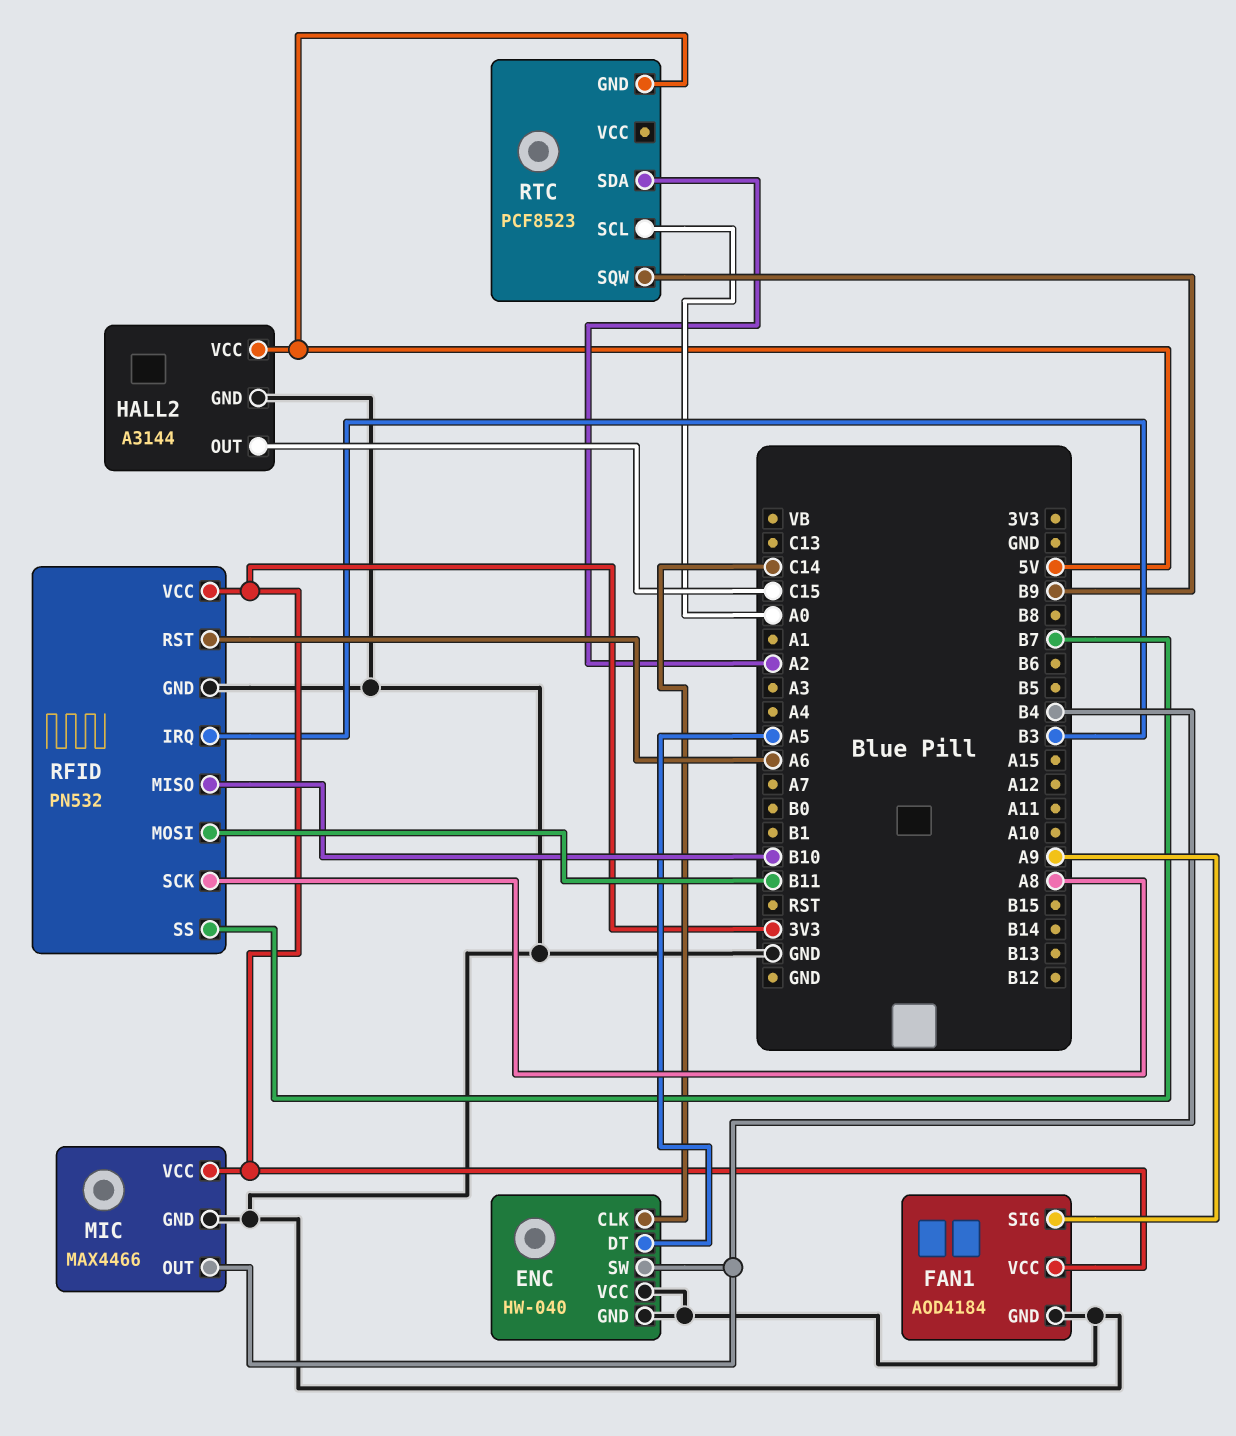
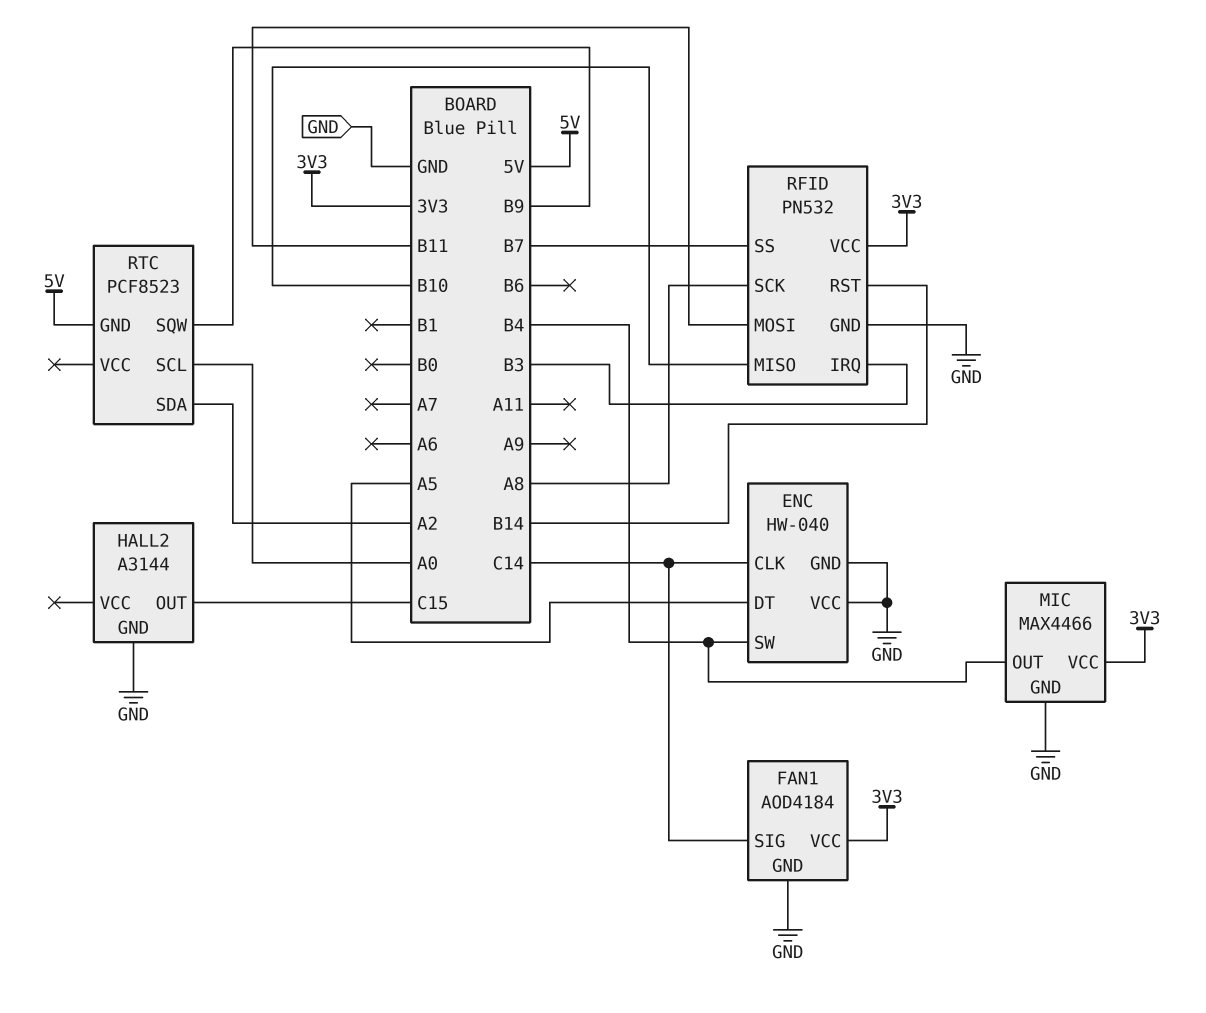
FAN1 pin SIG: A9 -> C14
HALL2 pin VCC: 5V -> none
RFID pin RST: A6 -> B14

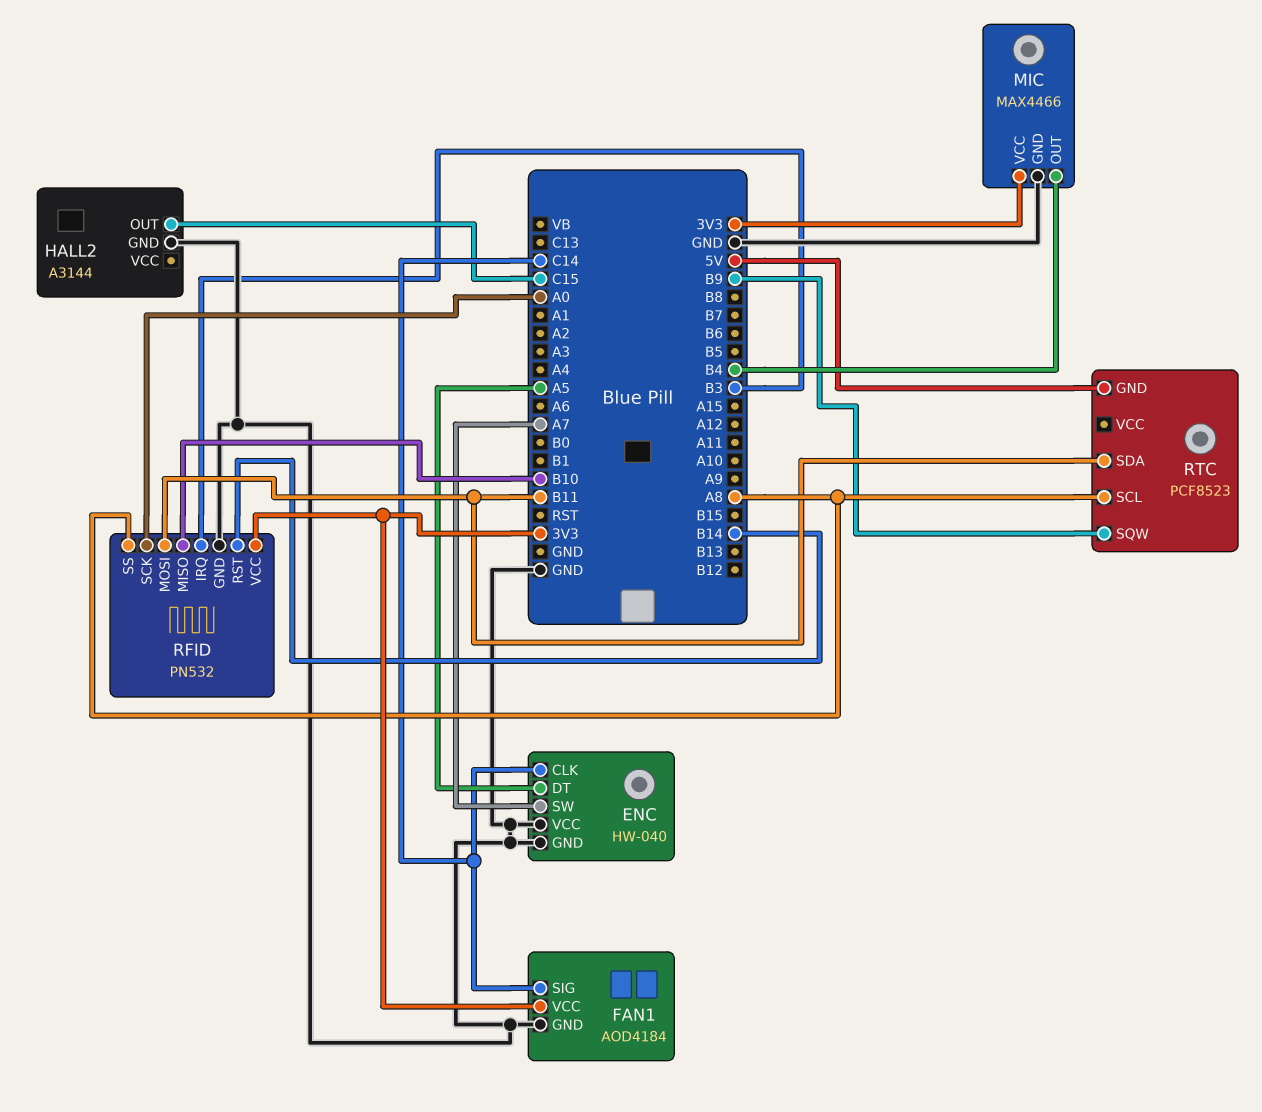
ENC pin SW: B4 -> A7
RFID pin SCK: A8 -> A0
RFID pin SS: B7 -> A8
RTC pin SCL: A0 -> A8
RTC pin SDA: A2 -> B11

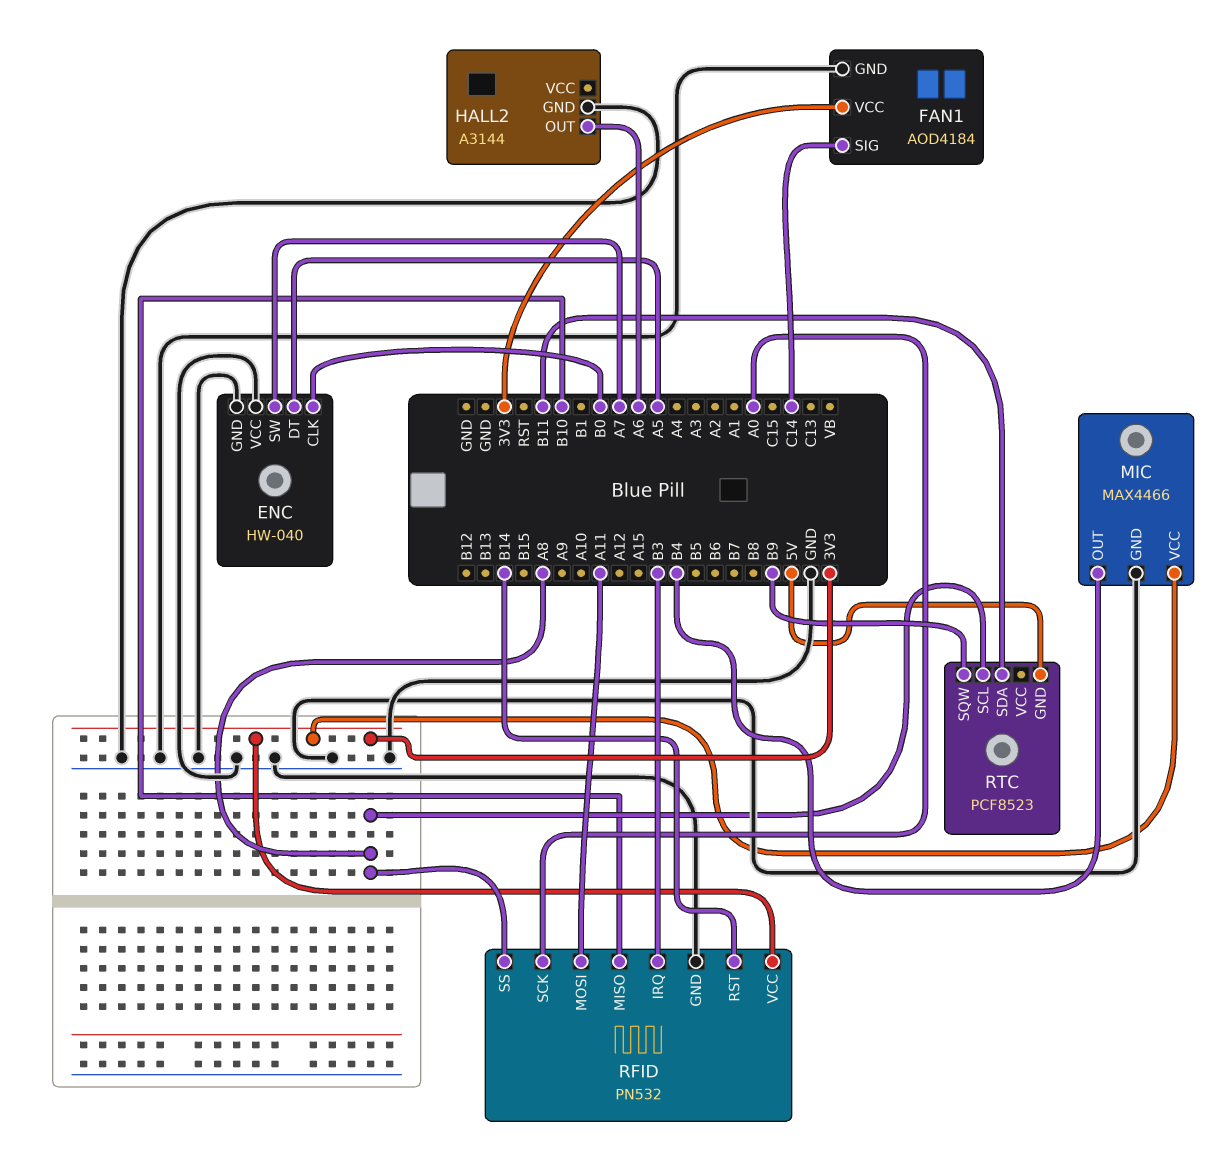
ENC pin CLK: C14 -> B0
HALL2 pin OUT: C15 -> A6
RFID pin MOSI: B11 -> A11

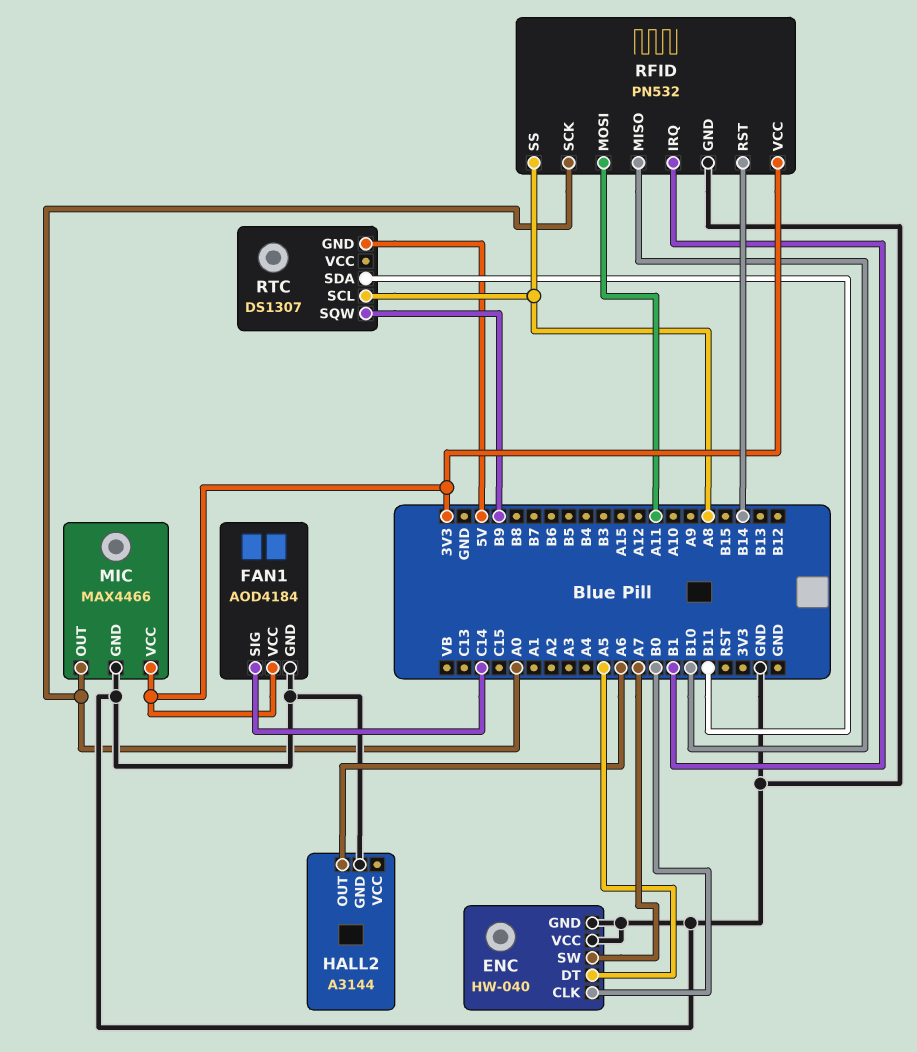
MIC pin OUT: B4 -> A0
RFID pin IRQ: B3 -> B1
RTC: PCF8523 -> DS1307

